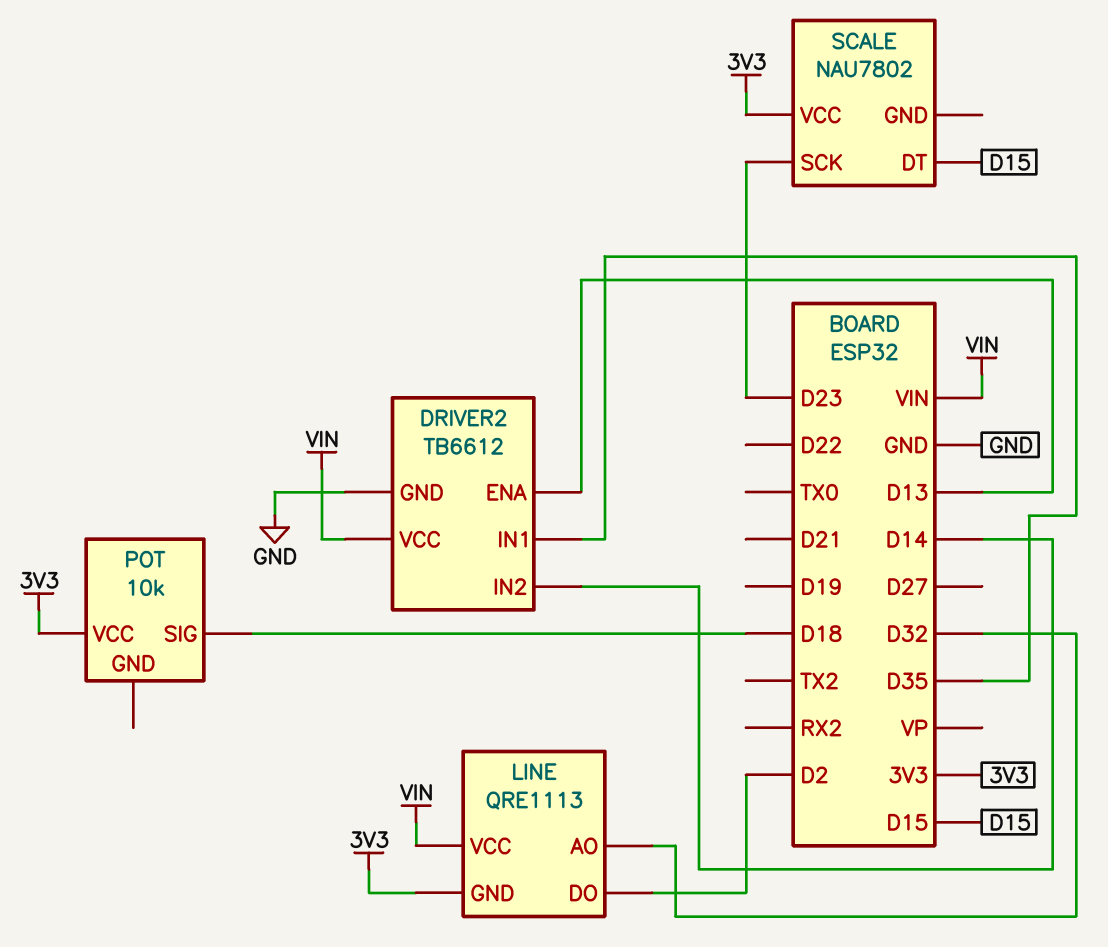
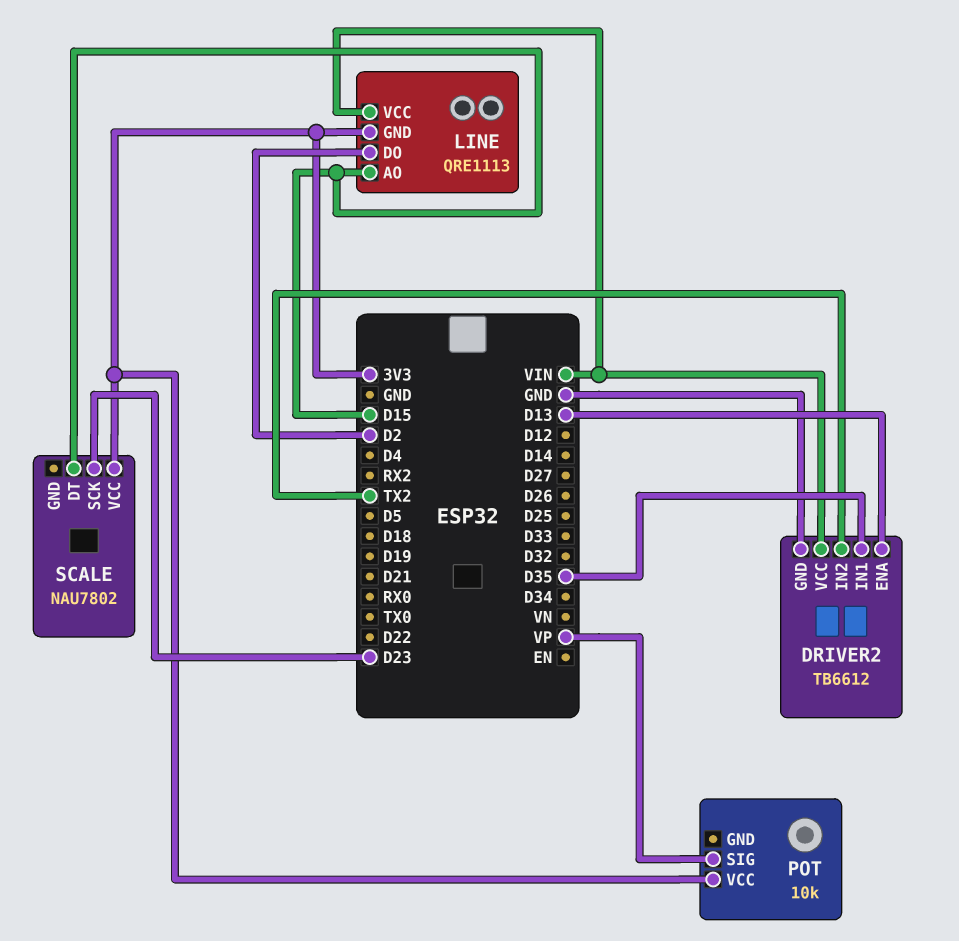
DRIVER2 pin IN2: D14 -> TX2
LINE pin AO: D32 -> D15
POT pin SIG: D18 -> VP

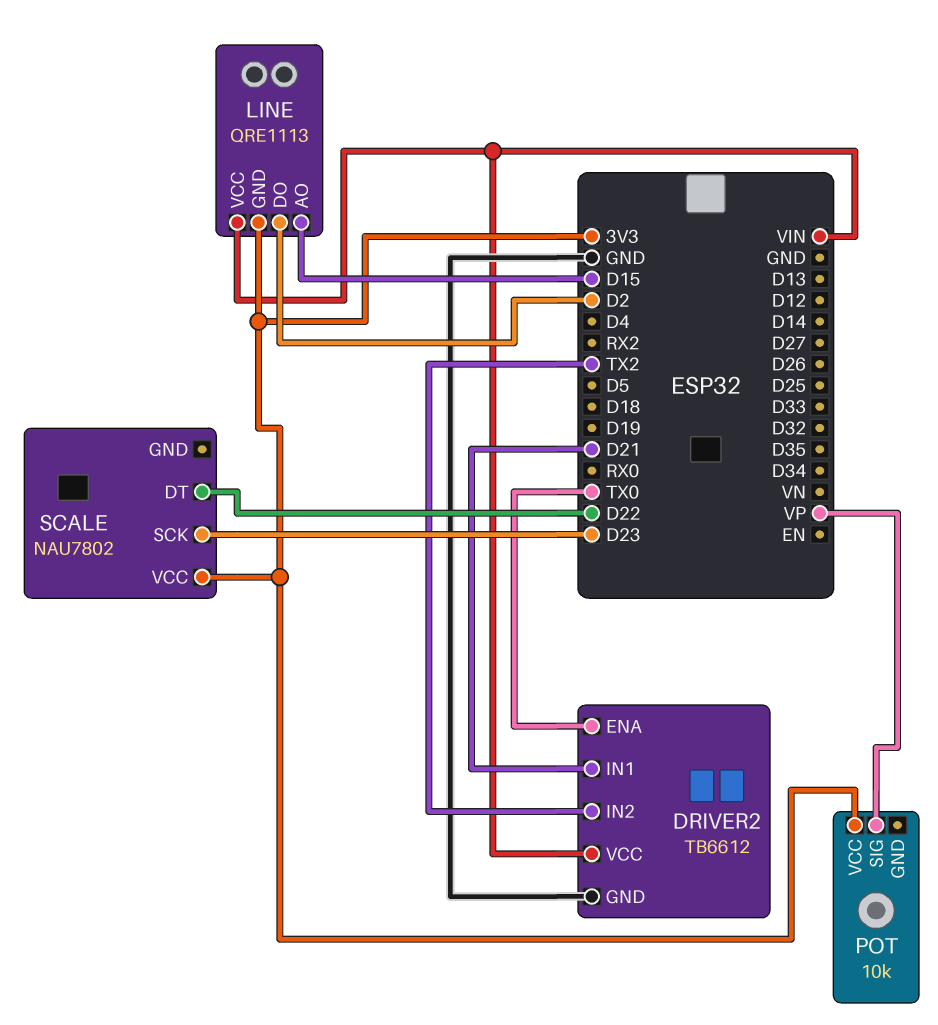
DRIVER2 pin ENA: D13 -> TX0
DRIVER2 pin IN1: D35 -> D21
SCALE pin DT: D15 -> D22

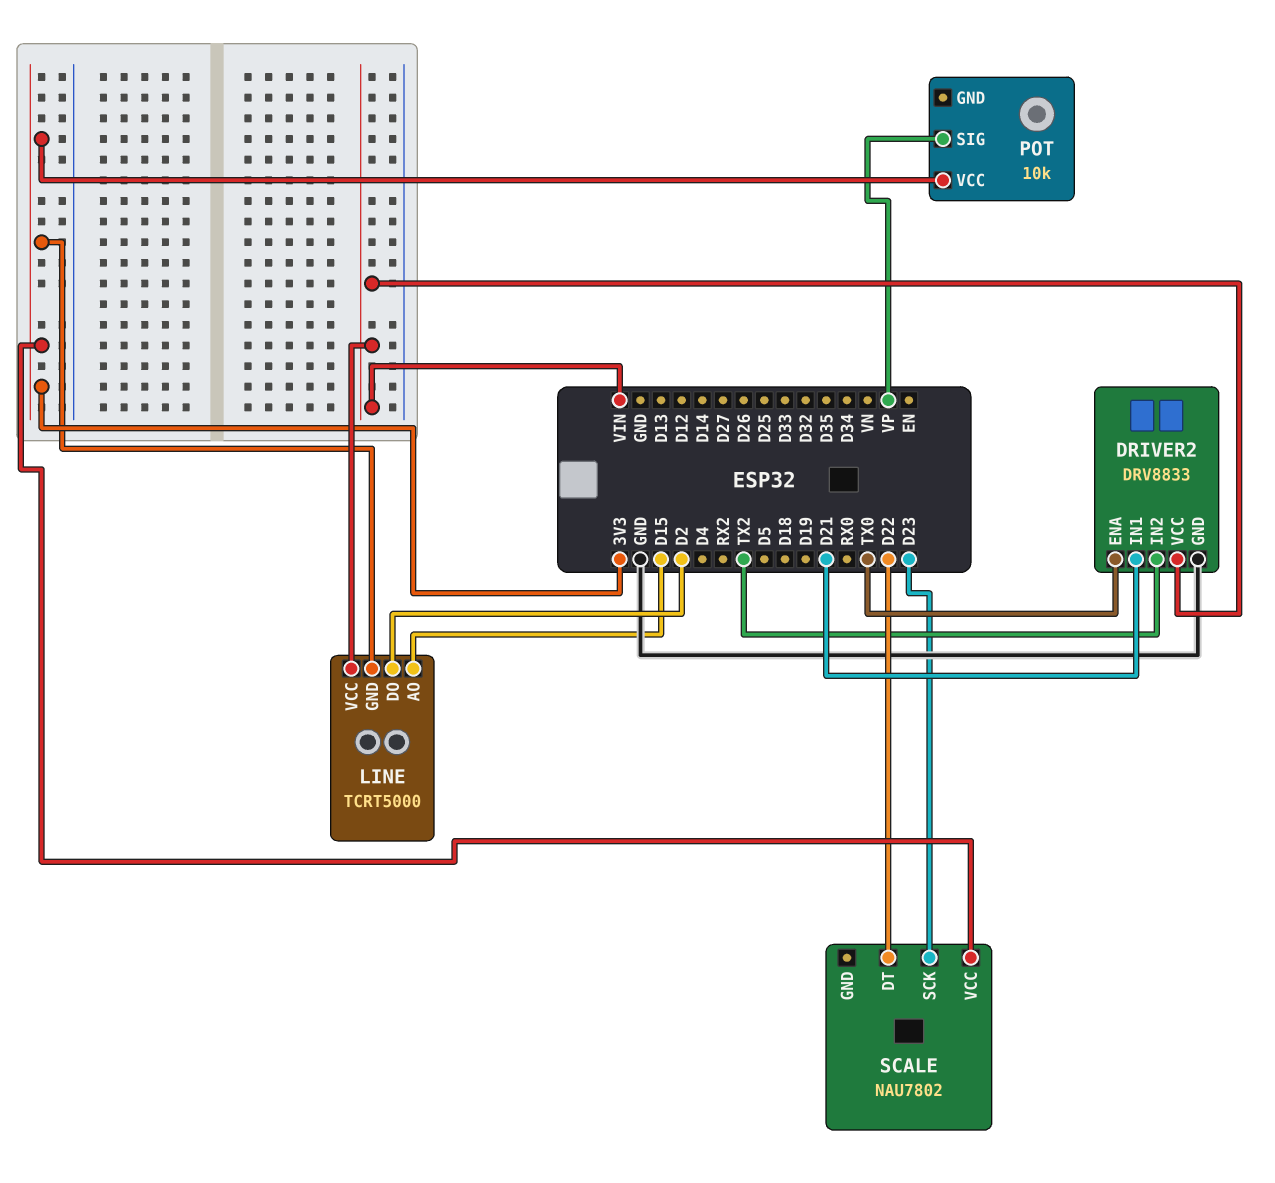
DRIVER2: TB6612 -> DRV8833
LINE: QRE1113 -> TCRT5000

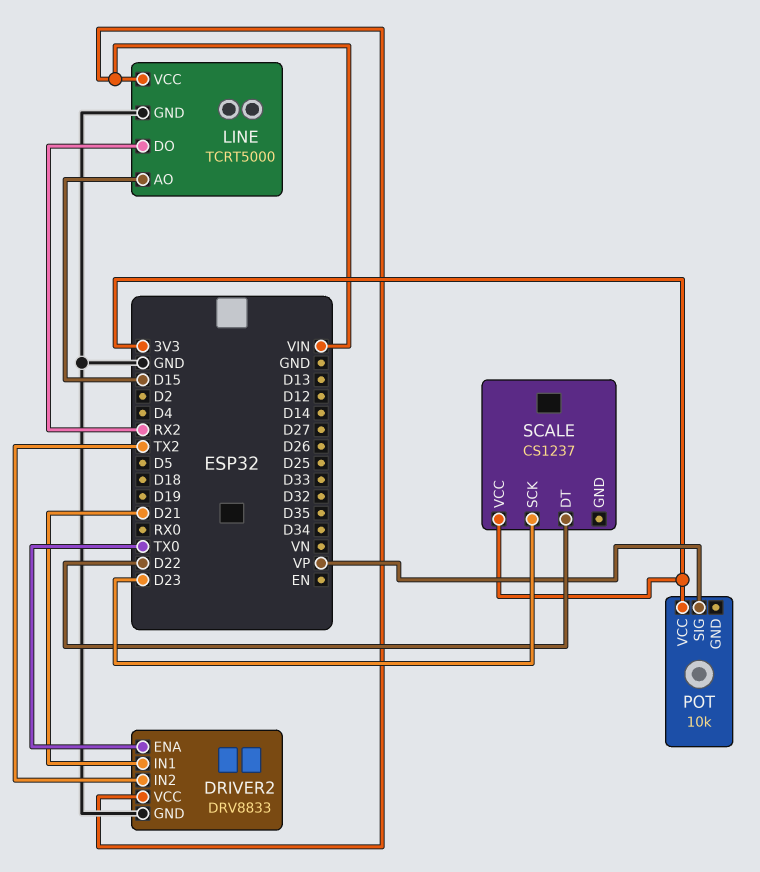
LINE pin DO: D2 -> RX2
LINE pin GND: 3V3 -> GND
SCALE: NAU7802 -> CS1237

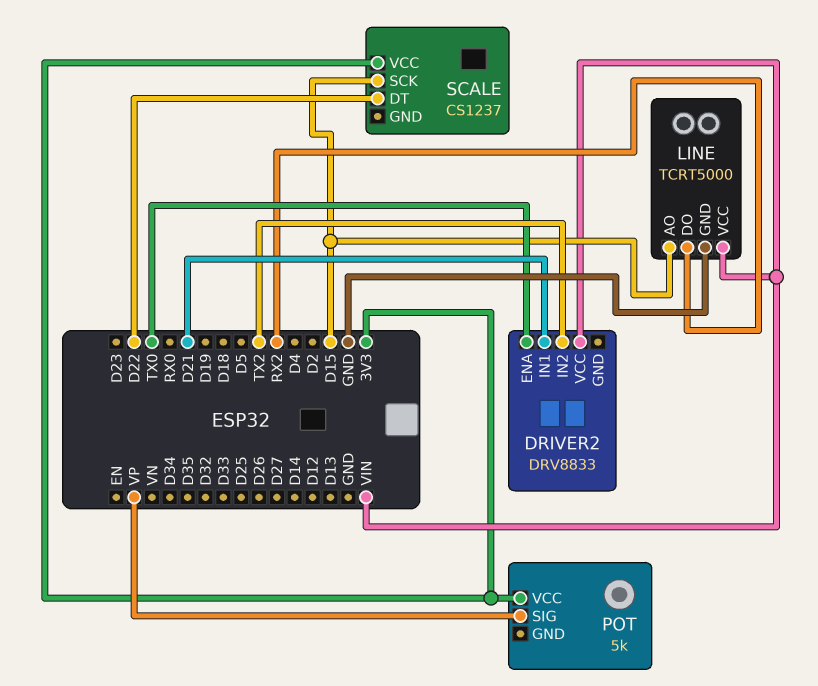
DRIVER2 pin GND: GND -> none
POT: 10k -> 5k
SCALE pin SCK: D23 -> D15

